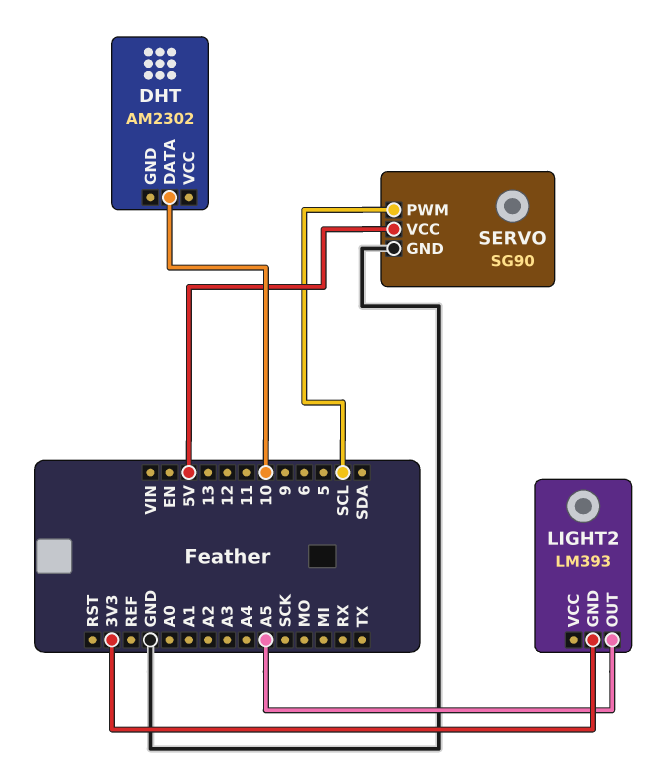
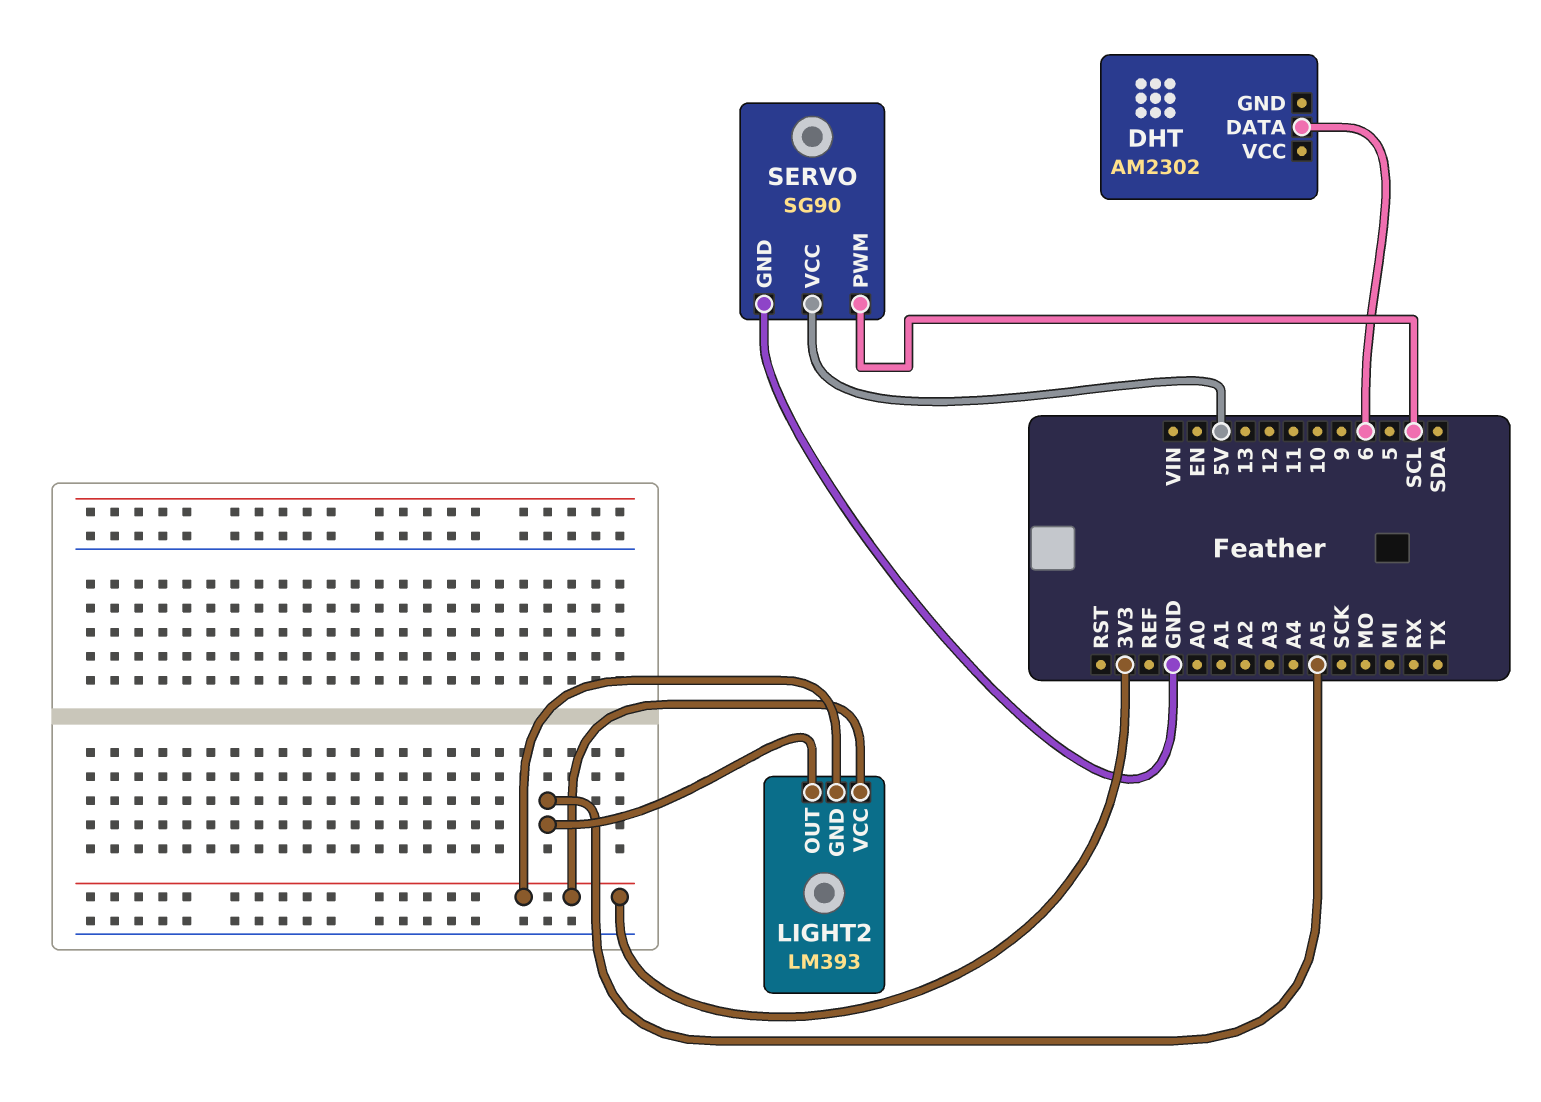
DHT pin DATA: 10 -> 6
LIGHT2 pin VCC: none -> 3V3

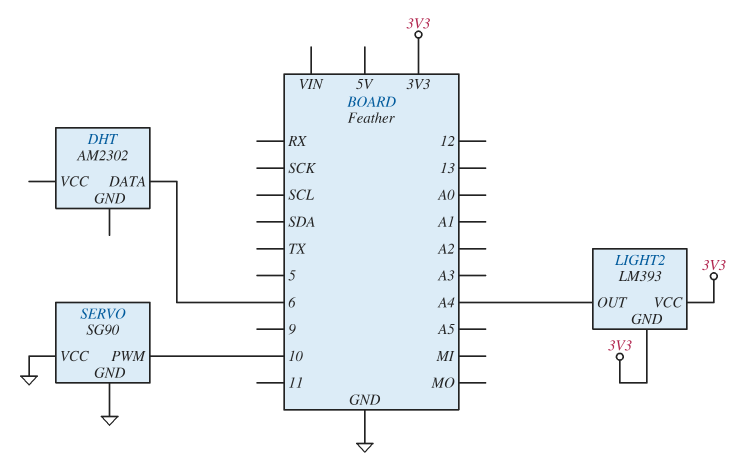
LIGHT2 pin OUT: A5 -> A4
SERVO pin PWM: SCL -> 10
SERVO pin VCC: 5V -> GND

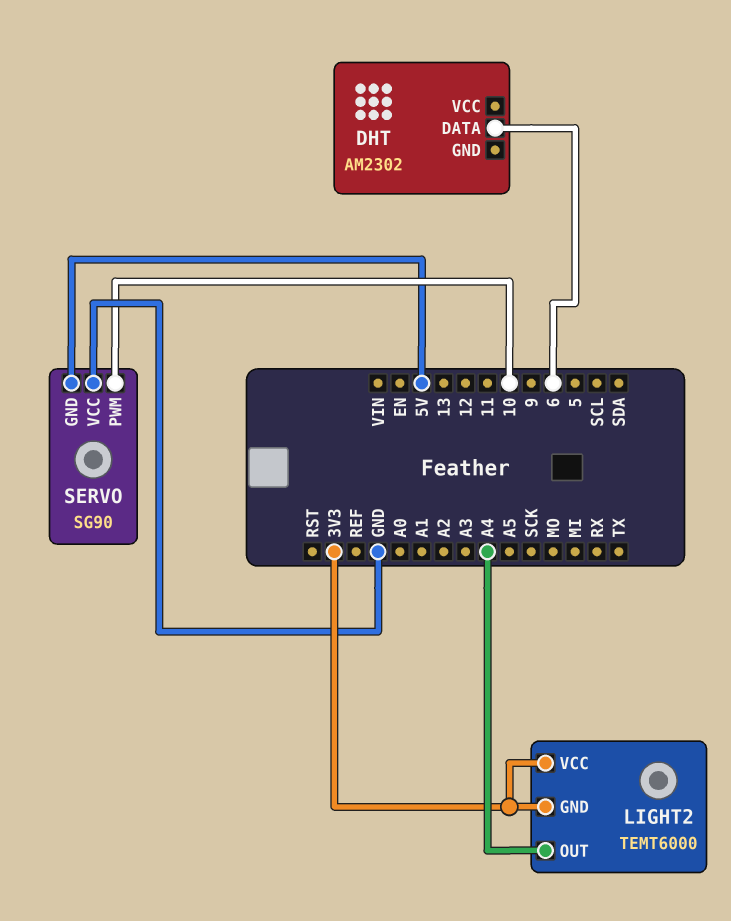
LIGHT2: LM393 -> TEMT6000
SERVO pin GND: GND -> 5V

